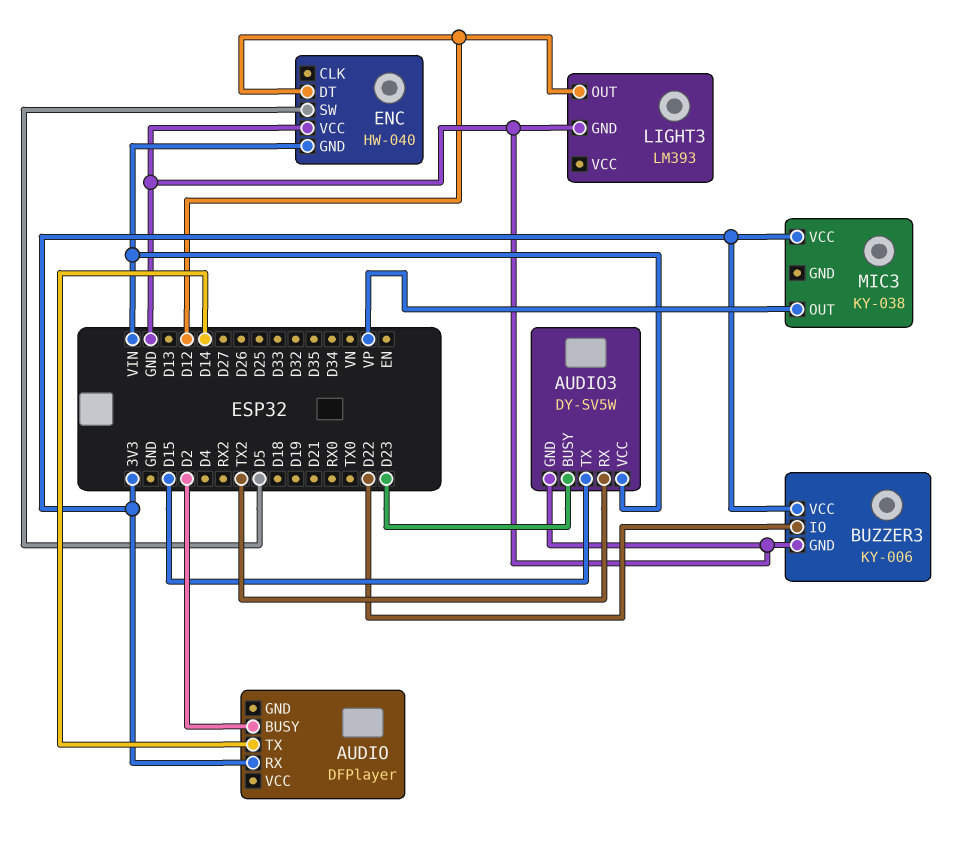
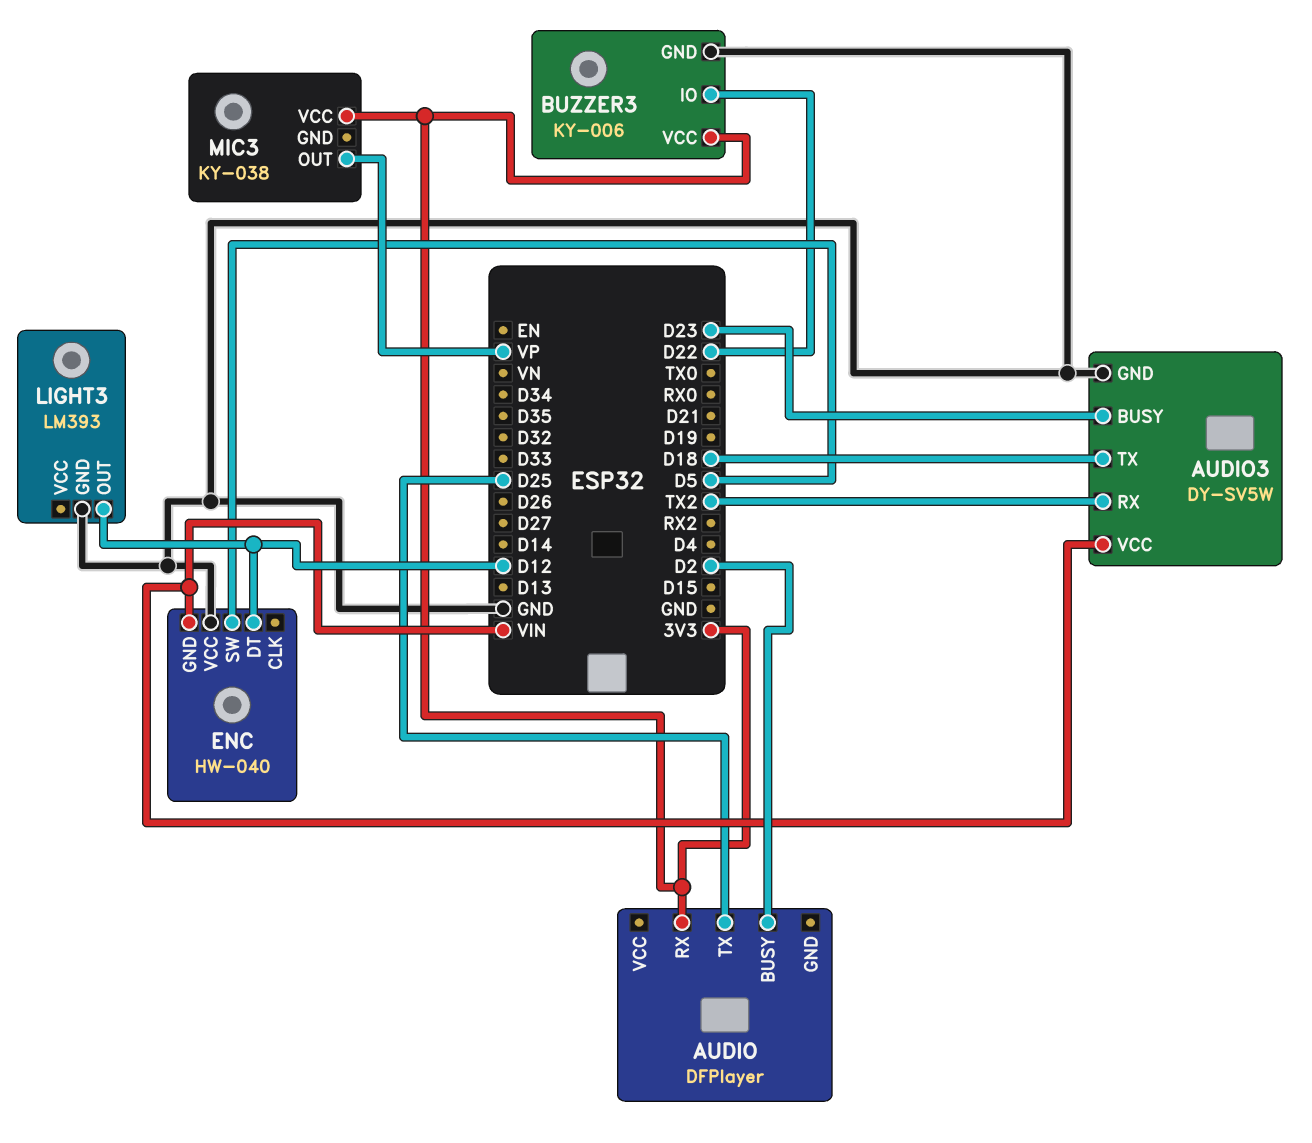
AUDIO pin TX: D14 -> D25
AUDIO3 pin TX: D15 -> D18

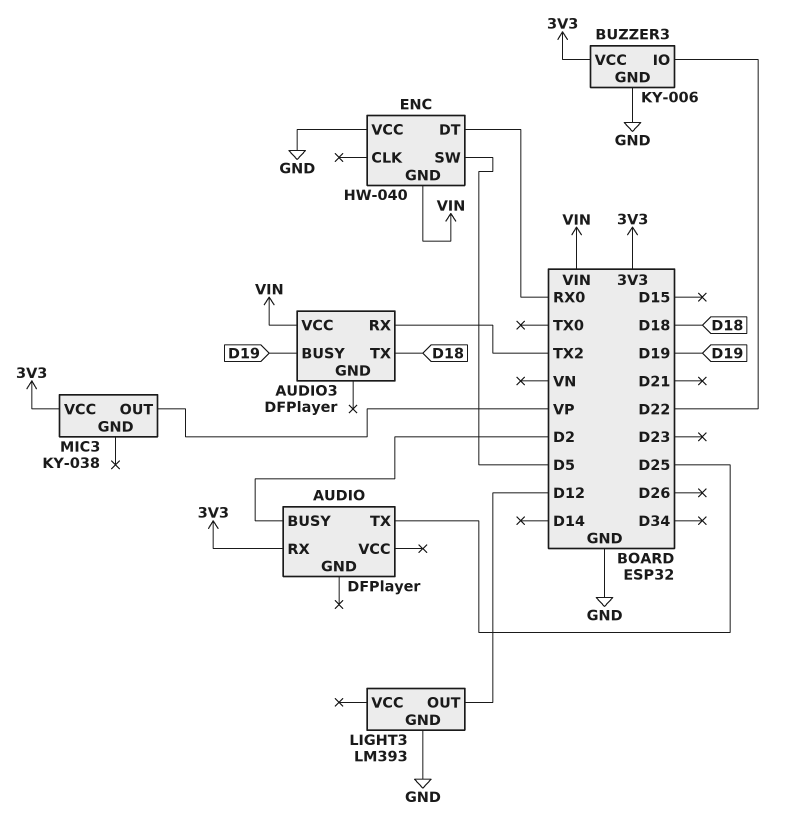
AUDIO3: DY-SV5W -> DFPlayer
AUDIO3 pin BUSY: D23 -> D19
AUDIO3 pin GND: GND -> none
ENC pin DT: D12 -> RX0

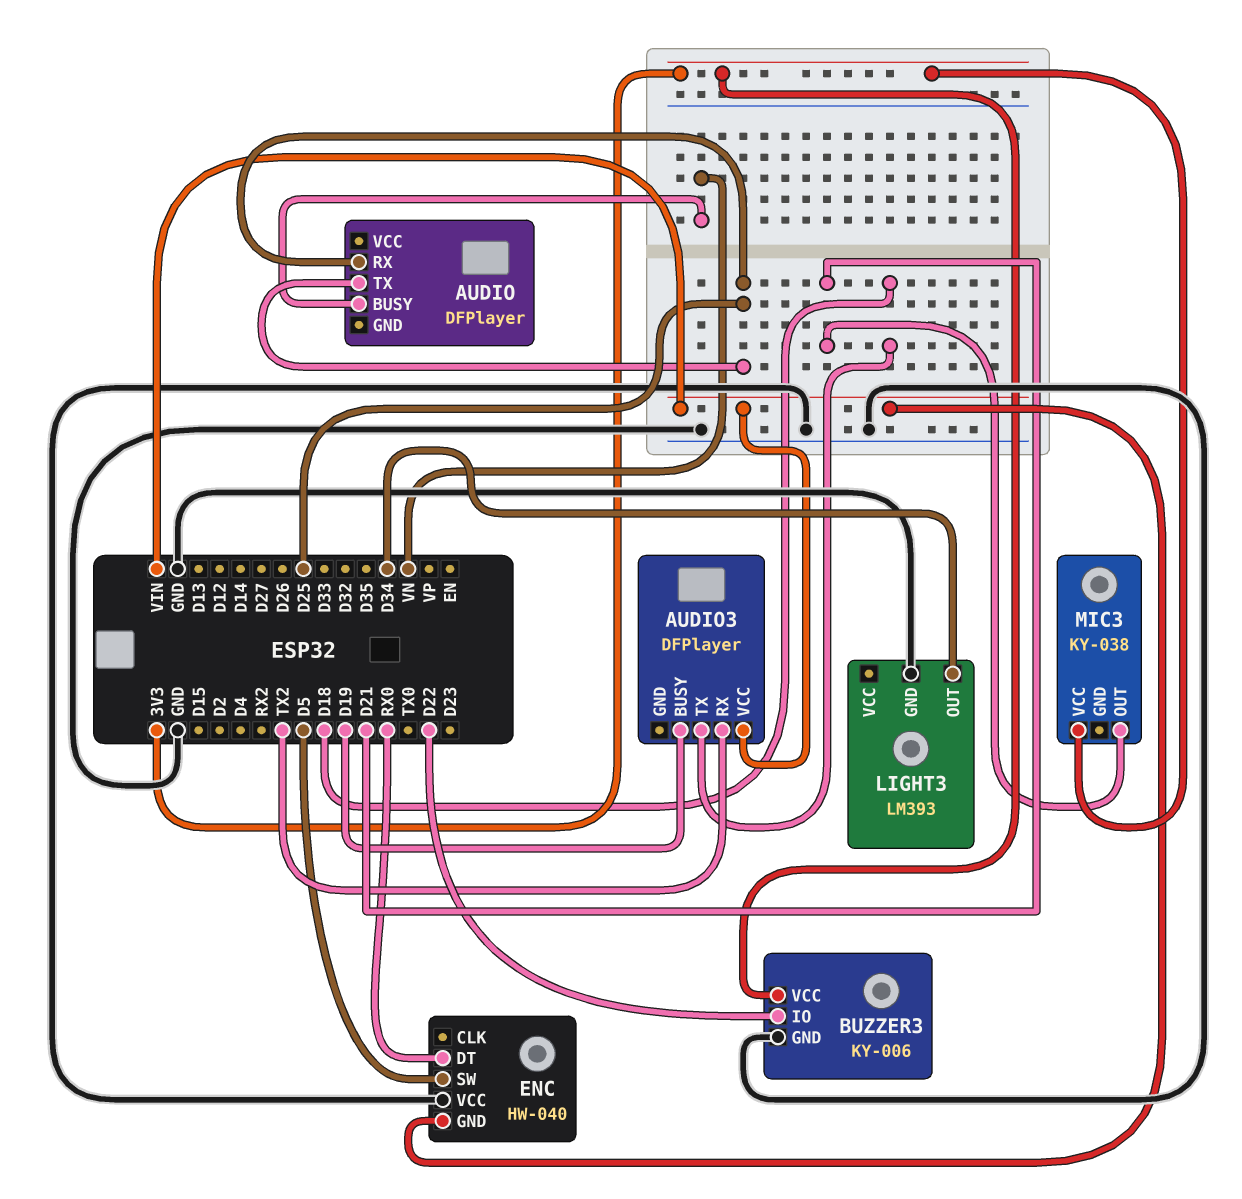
AUDIO pin BUSY: D2 -> VN
AUDIO pin RX: 3V3 -> D25
LIGHT3 pin OUT: D12 -> D34
MIC3 pin OUT: VP -> D21

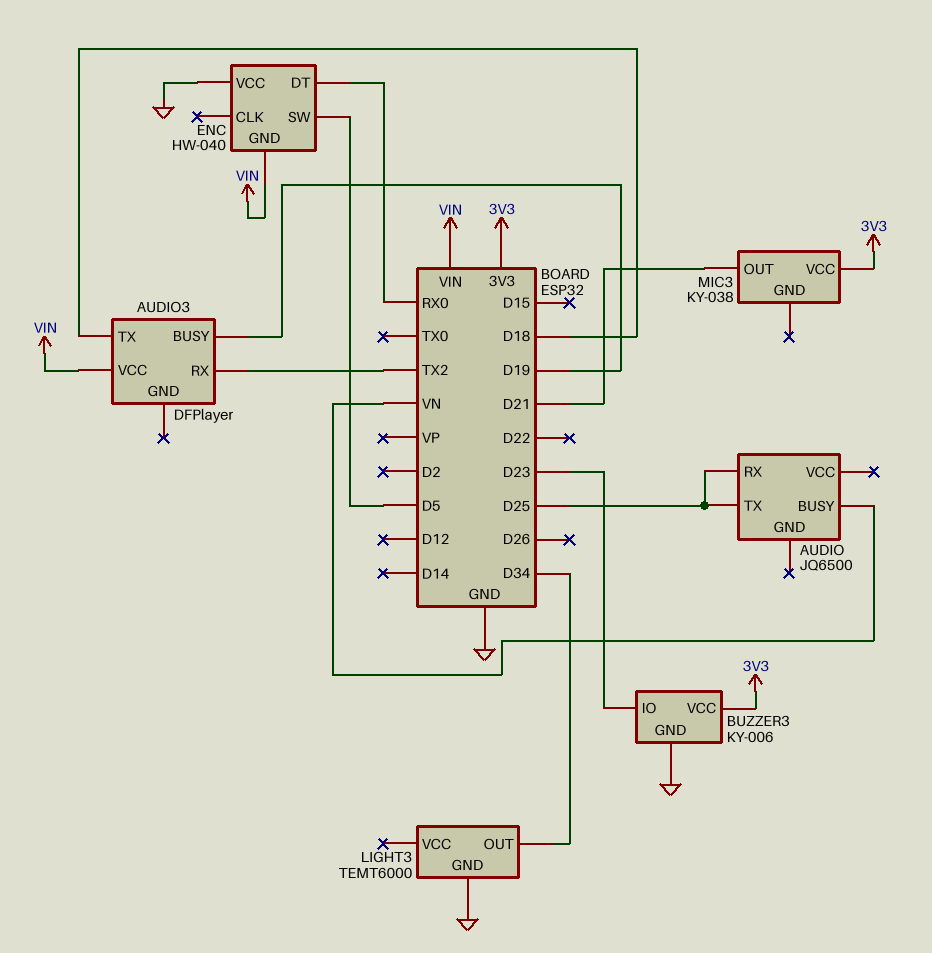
AUDIO: DFPlayer -> JQ6500
BUZZER3 pin IO: D22 -> D23
LIGHT3: LM393 -> TEMT6000

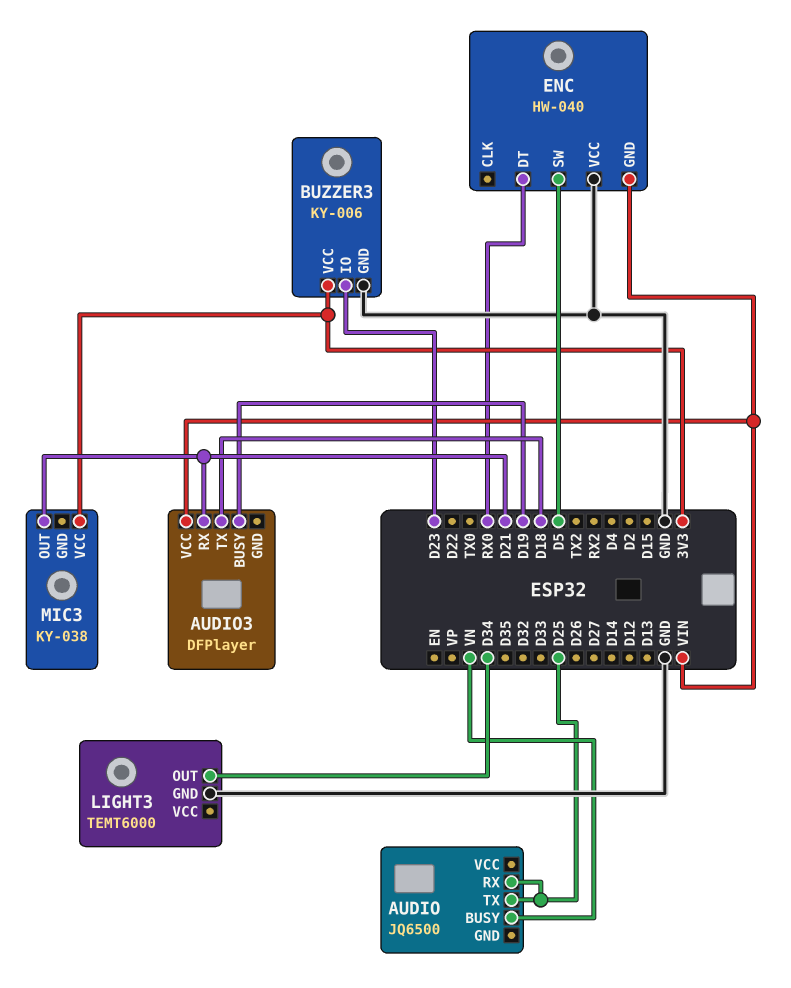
AUDIO3 pin RX: TX2 -> D21

